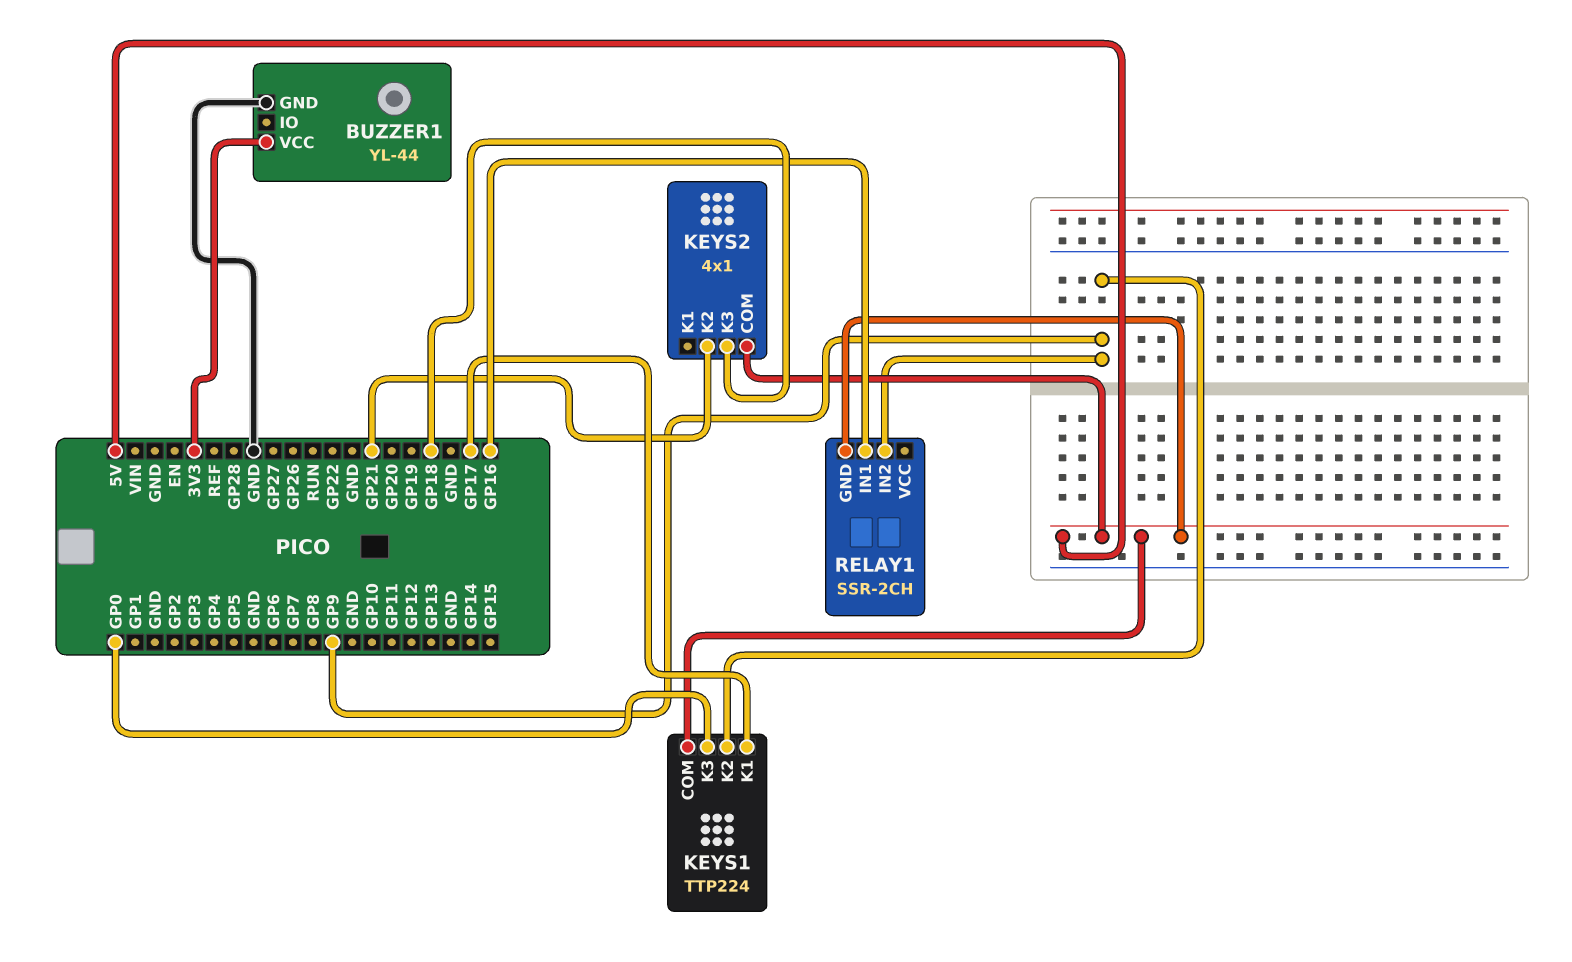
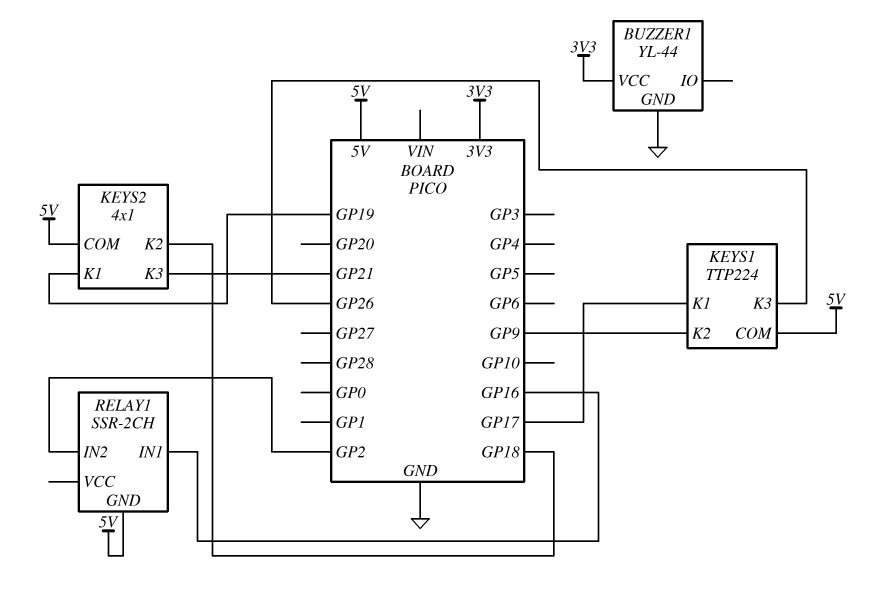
KEYS1 pin K3: GP0 -> GP26
KEYS2 pin K1: none -> GP19
KEYS2 pin K2: GP21 -> GP18
KEYS2 pin K3: GP18 -> GP21
RELAY1 pin IN2: GP9 -> GP2

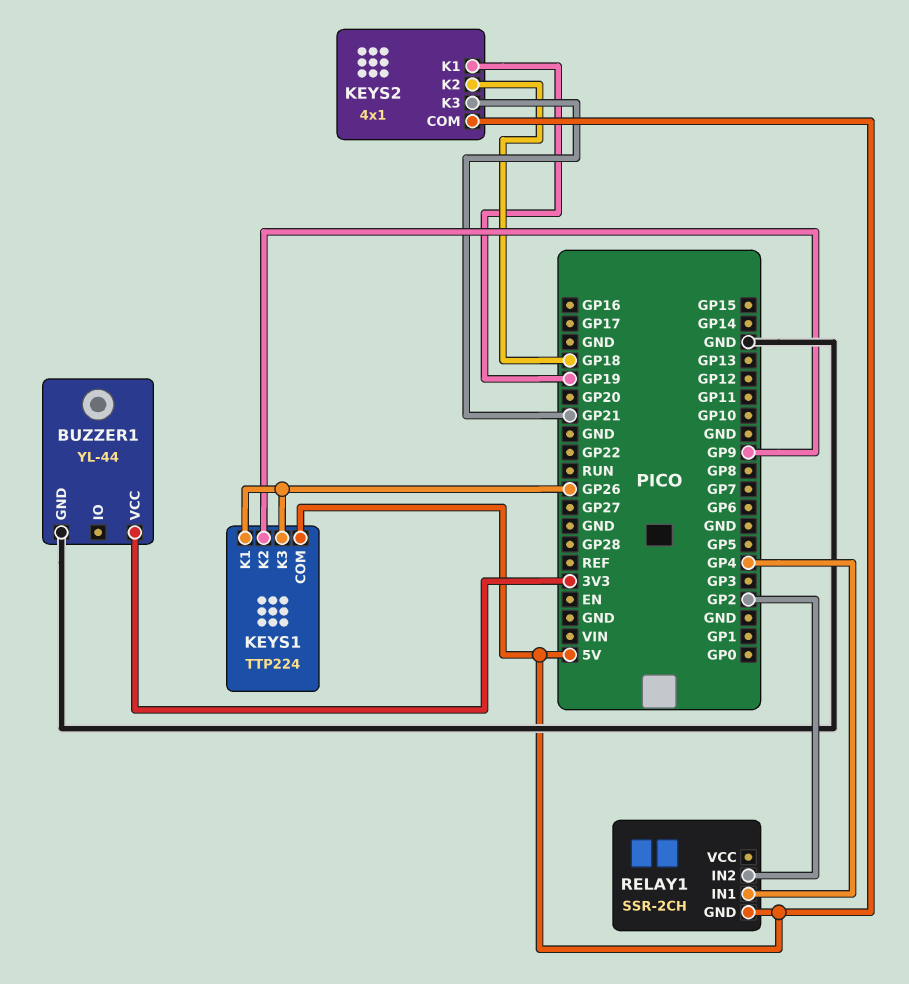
KEYS1 pin K1: GP17 -> GP26
RELAY1 pin IN1: GP16 -> GP4

